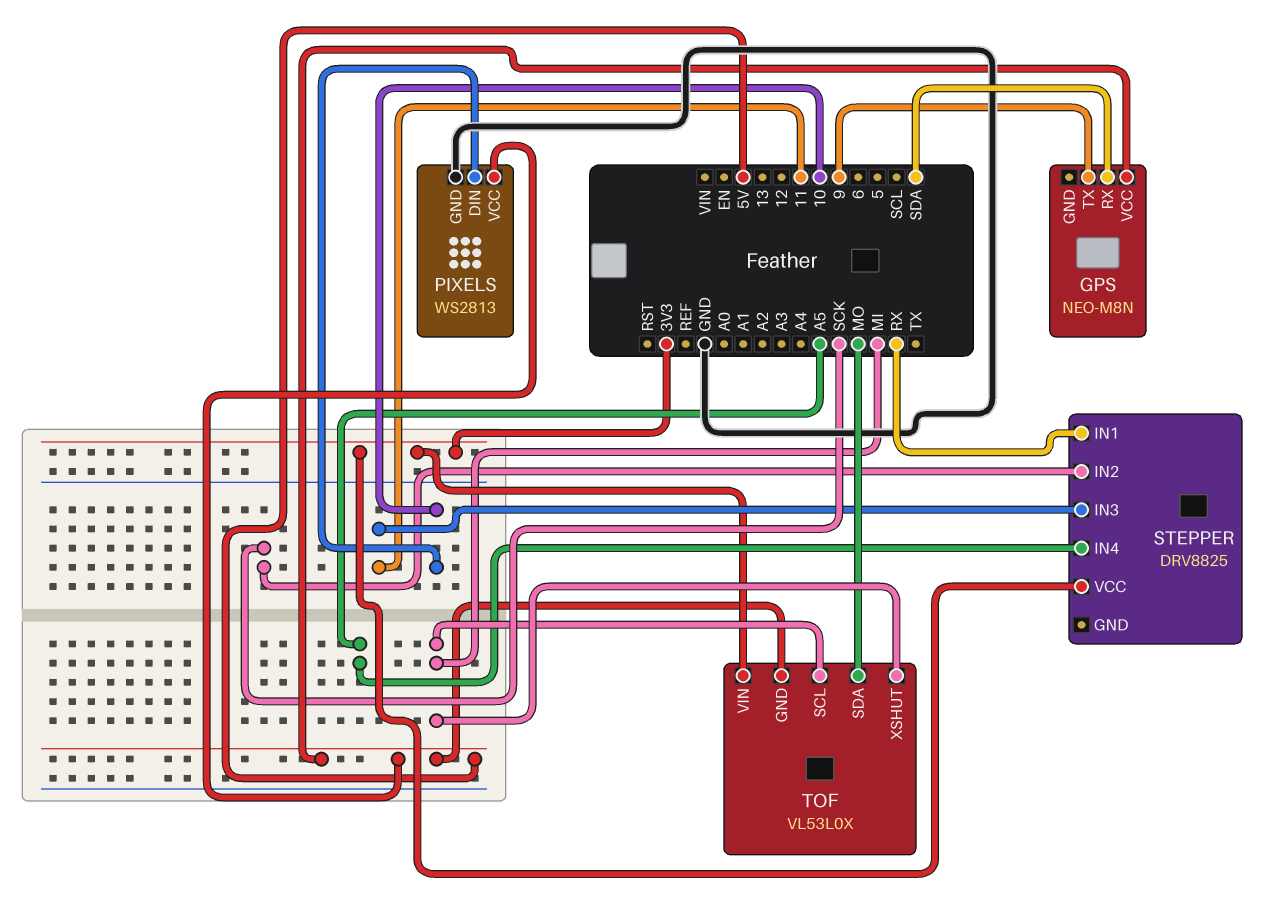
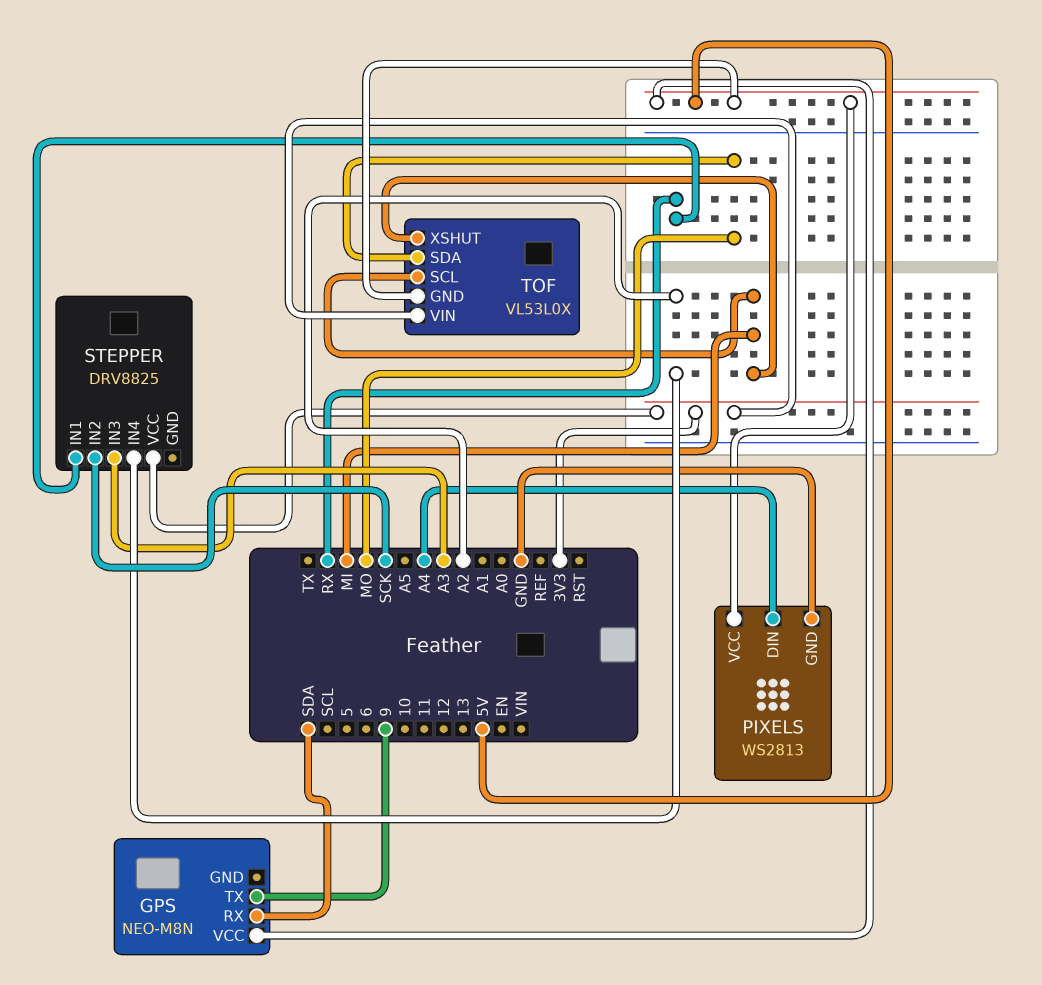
PIXELS pin DIN: 10 -> A4
STEPPER pin IN3: 11 -> A3
STEPPER pin IN4: A5 -> A2

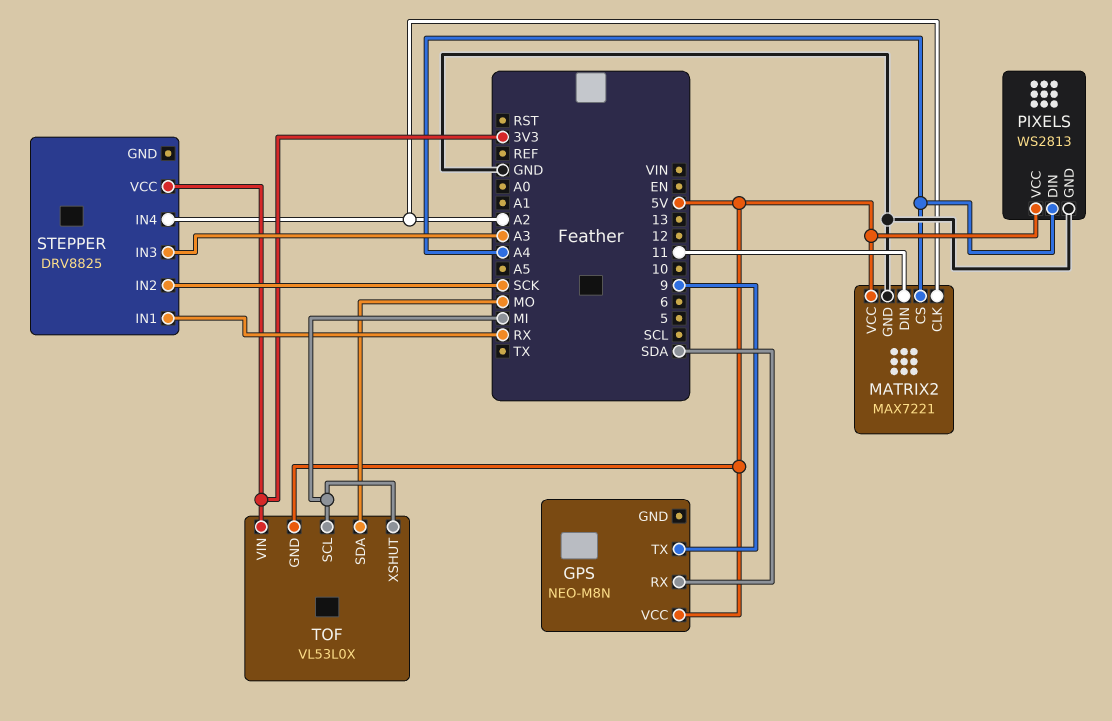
MATRIX2: none -> MAX7221
MATRIX2 pin CLK: none -> A2
MATRIX2 pin CS: none -> A4
MATRIX2 pin DIN: none -> 11
MATRIX2 pin GND: none -> GND
MATRIX2 pin VCC: none -> 5V

